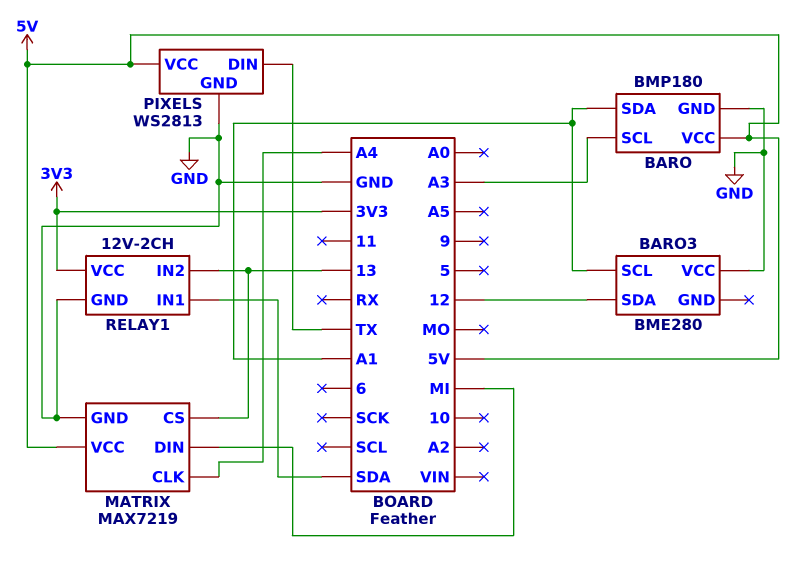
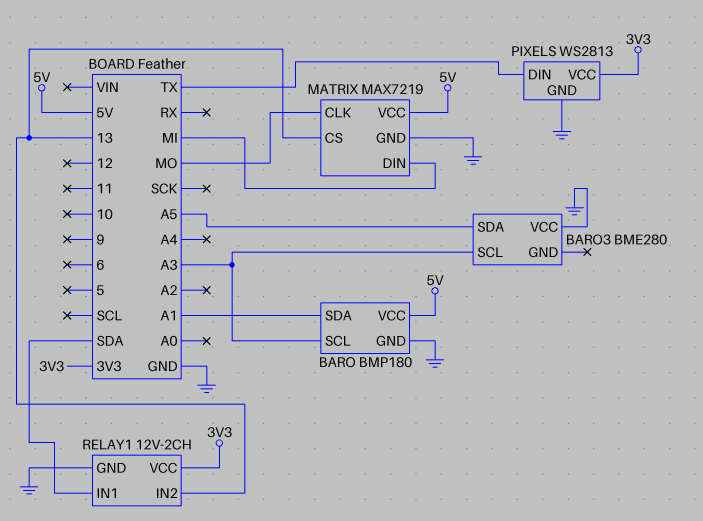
BARO3 pin SCL: A1 -> A3
BARO3 pin SDA: 12 -> A5
MATRIX pin CLK: A4 -> MO
PIXELS pin VCC: 5V -> 3V3

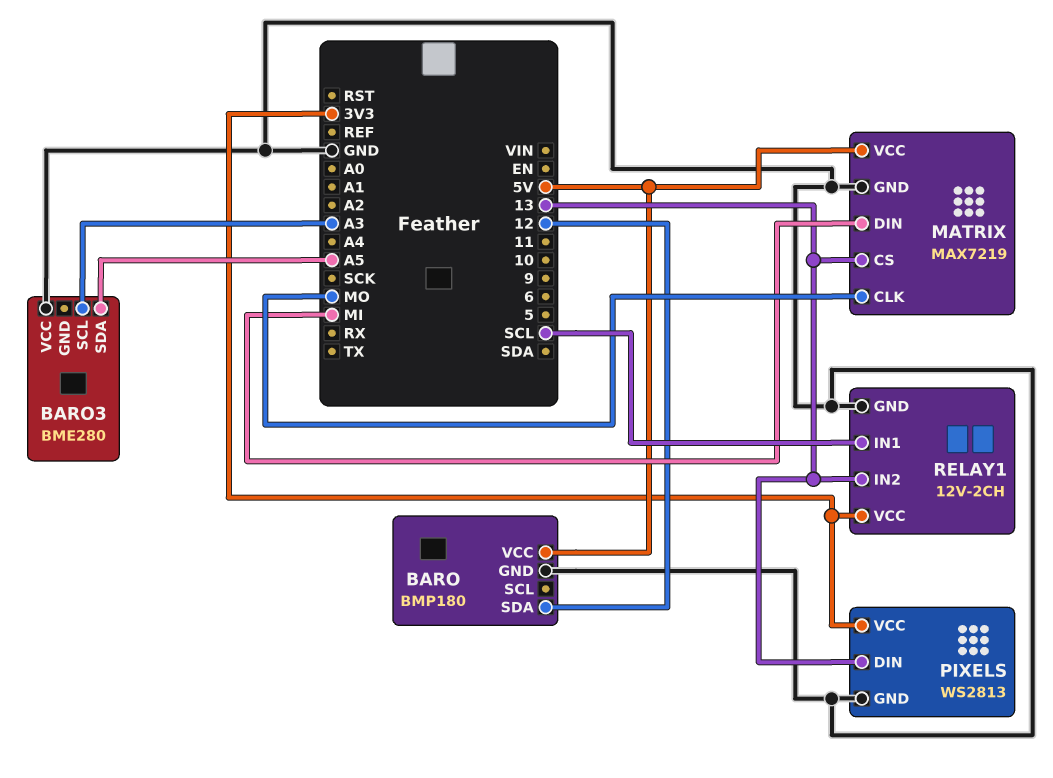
BARO pin SCL: A3 -> none
BARO pin SDA: A1 -> 12
PIXELS pin DIN: TX -> 13
RELAY1 pin IN1: SDA -> SCL

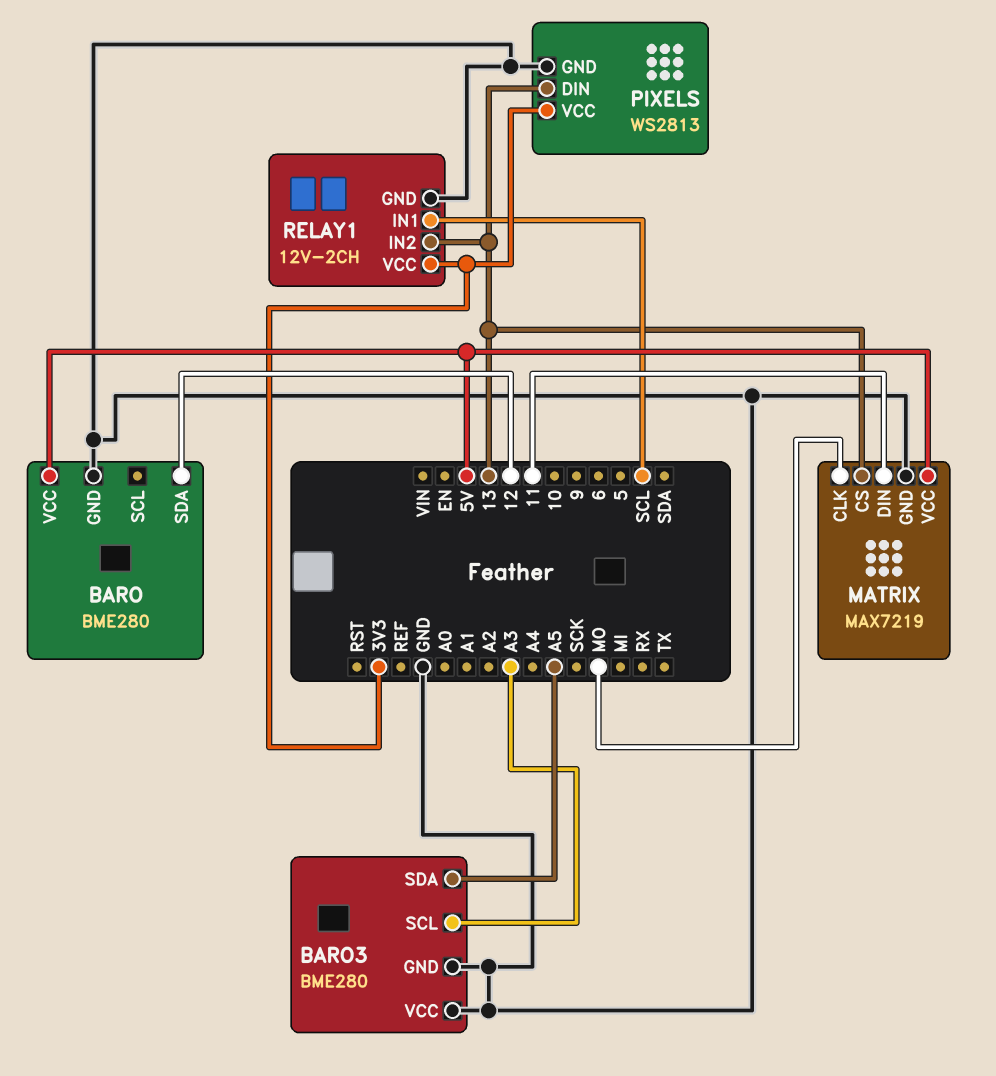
BARO: BMP180 -> BME280
BARO3 pin GND: none -> GND
MATRIX pin DIN: MI -> 11

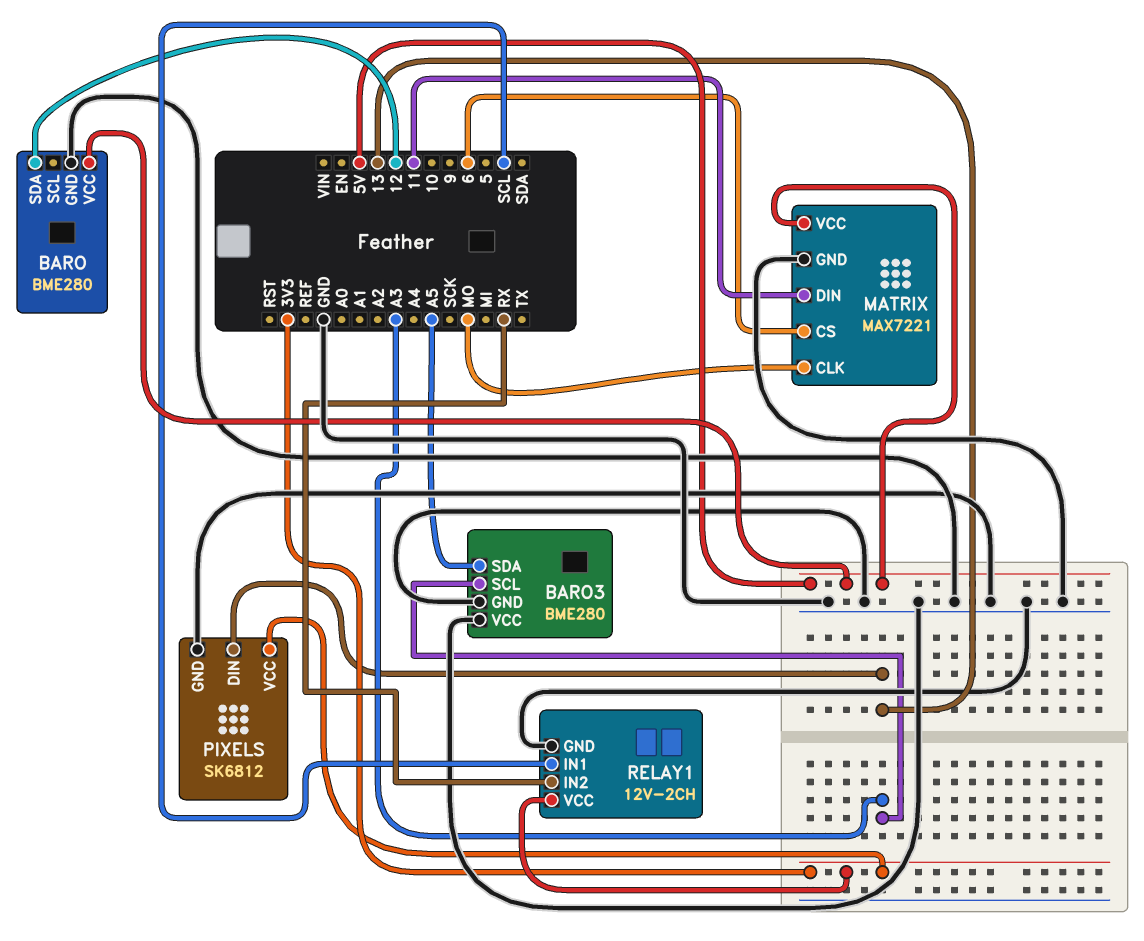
MATRIX: MAX7219 -> MAX7221
MATRIX pin CS: 13 -> 6
PIXELS: WS2813 -> SK6812
RELAY1 pin IN2: 13 -> RX

